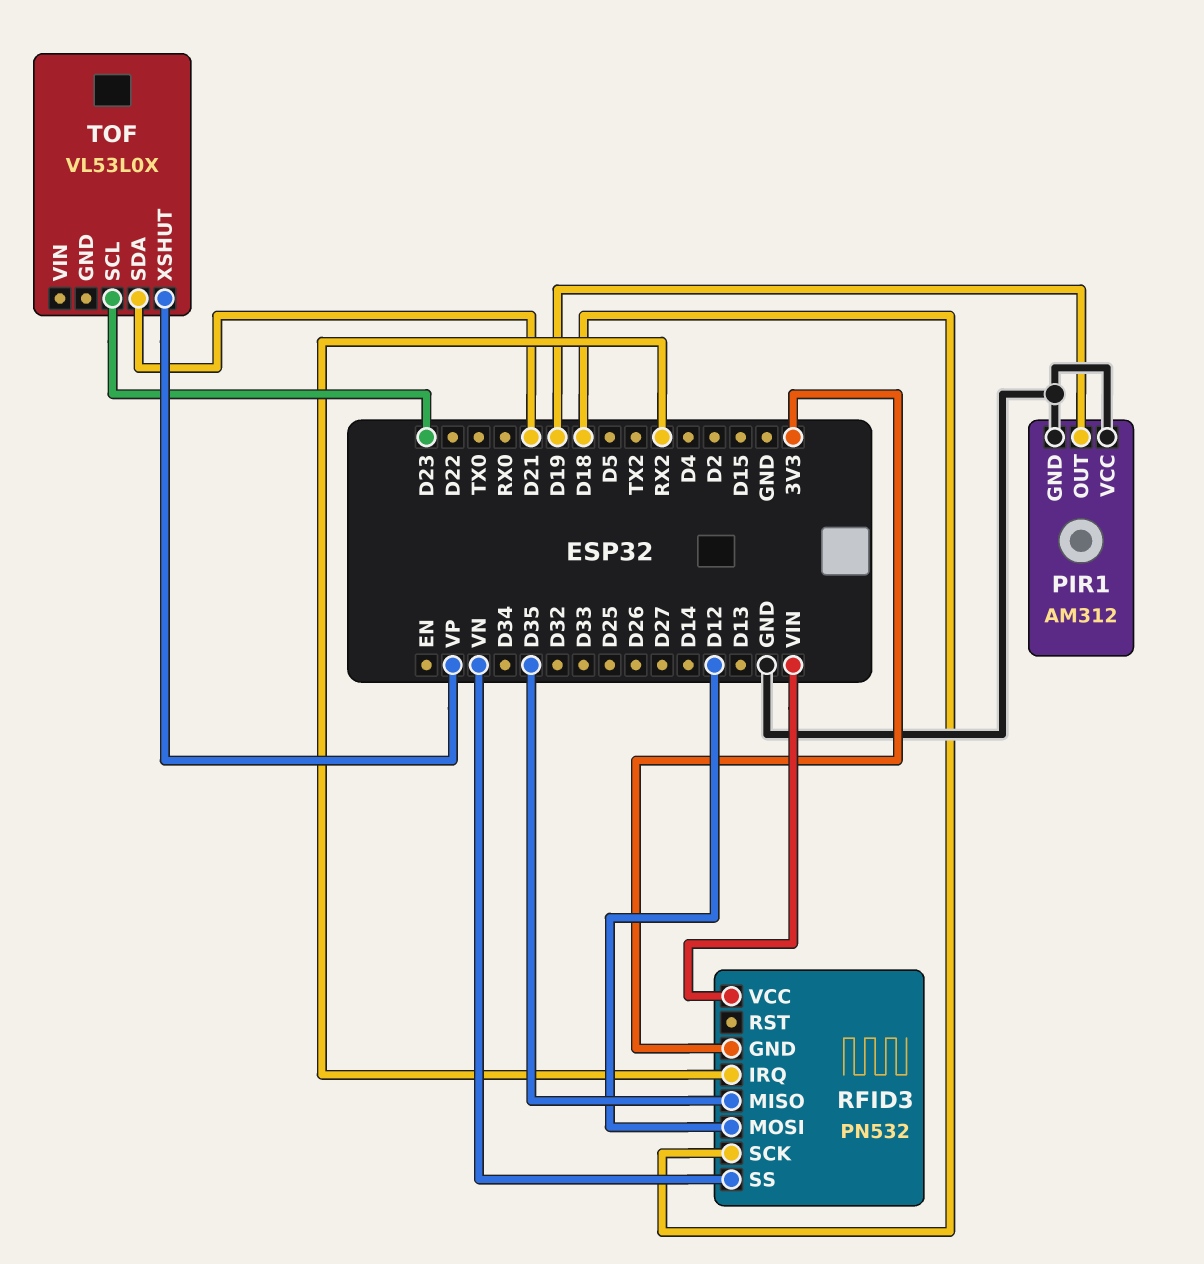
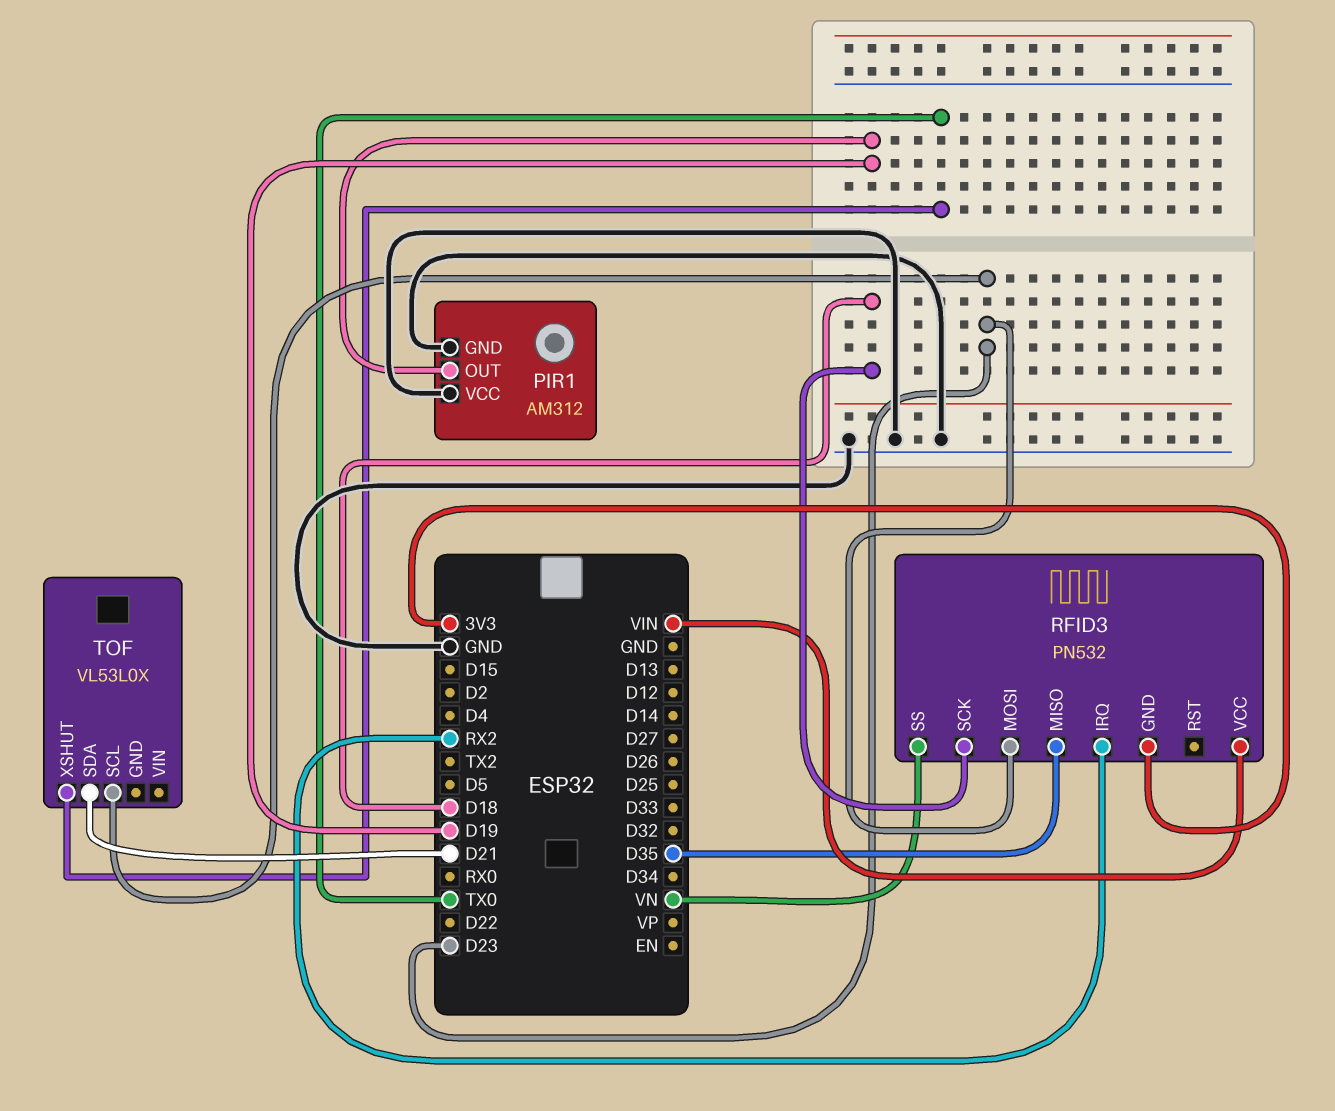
RFID3 pin MOSI: D12 -> D23
TOF pin XSHUT: VP -> TX0

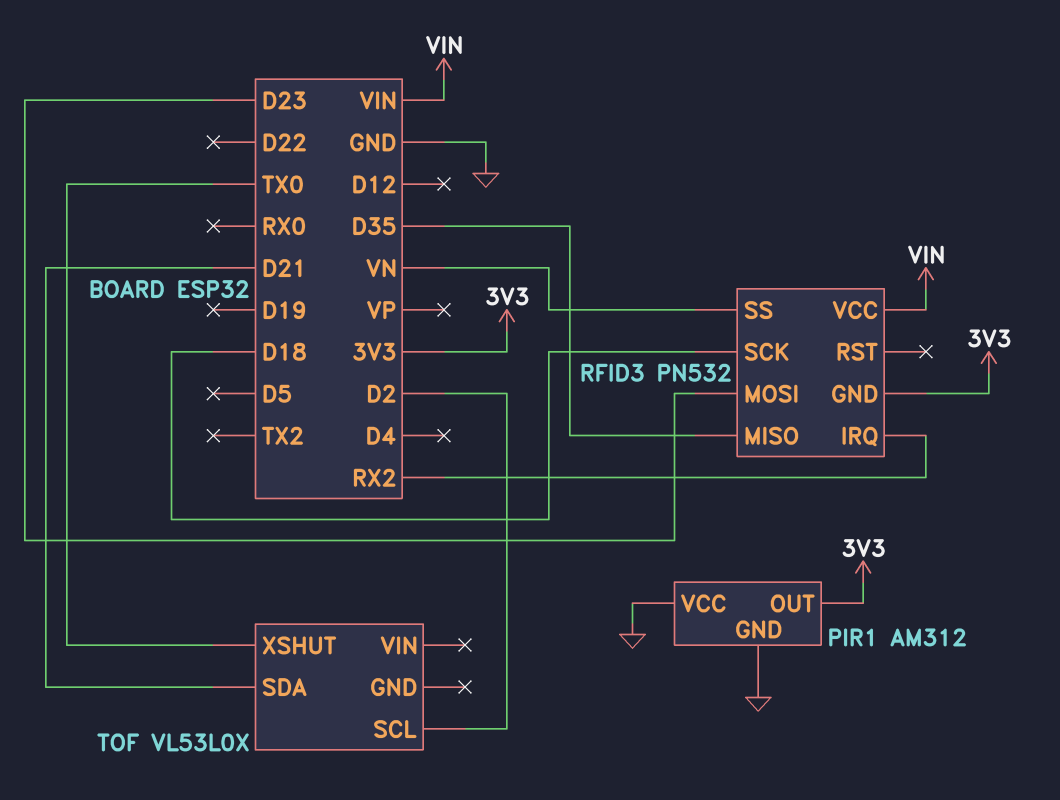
PIR1 pin OUT: D19 -> 3V3
TOF pin SCL: D23 -> D2

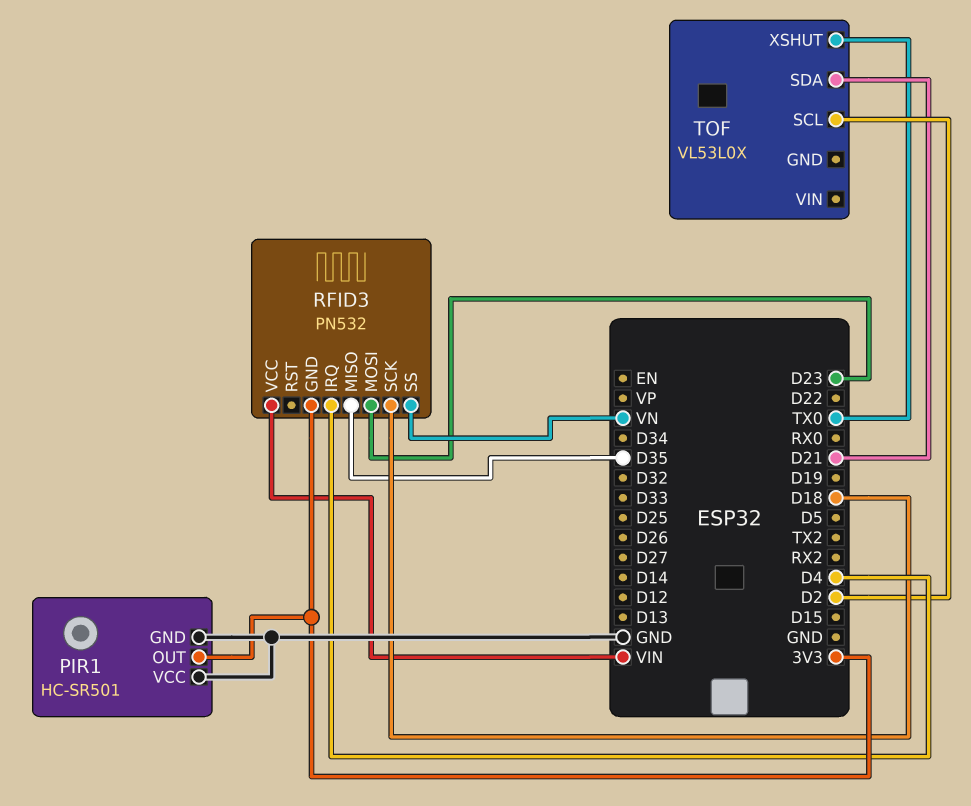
PIR1: AM312 -> HC-SR501
RFID3 pin IRQ: RX2 -> D4

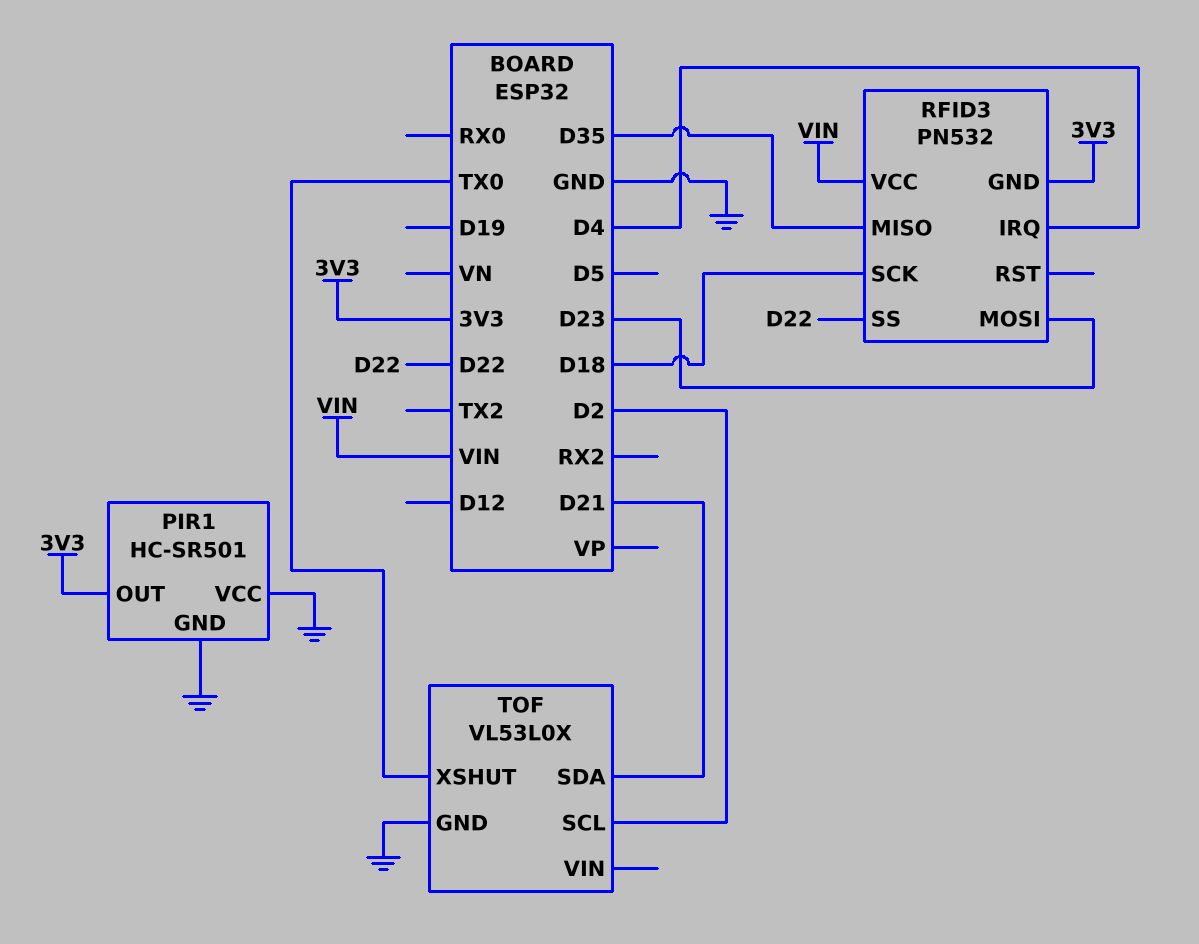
RFID3 pin SS: VN -> D22
TOF pin GND: none -> GND

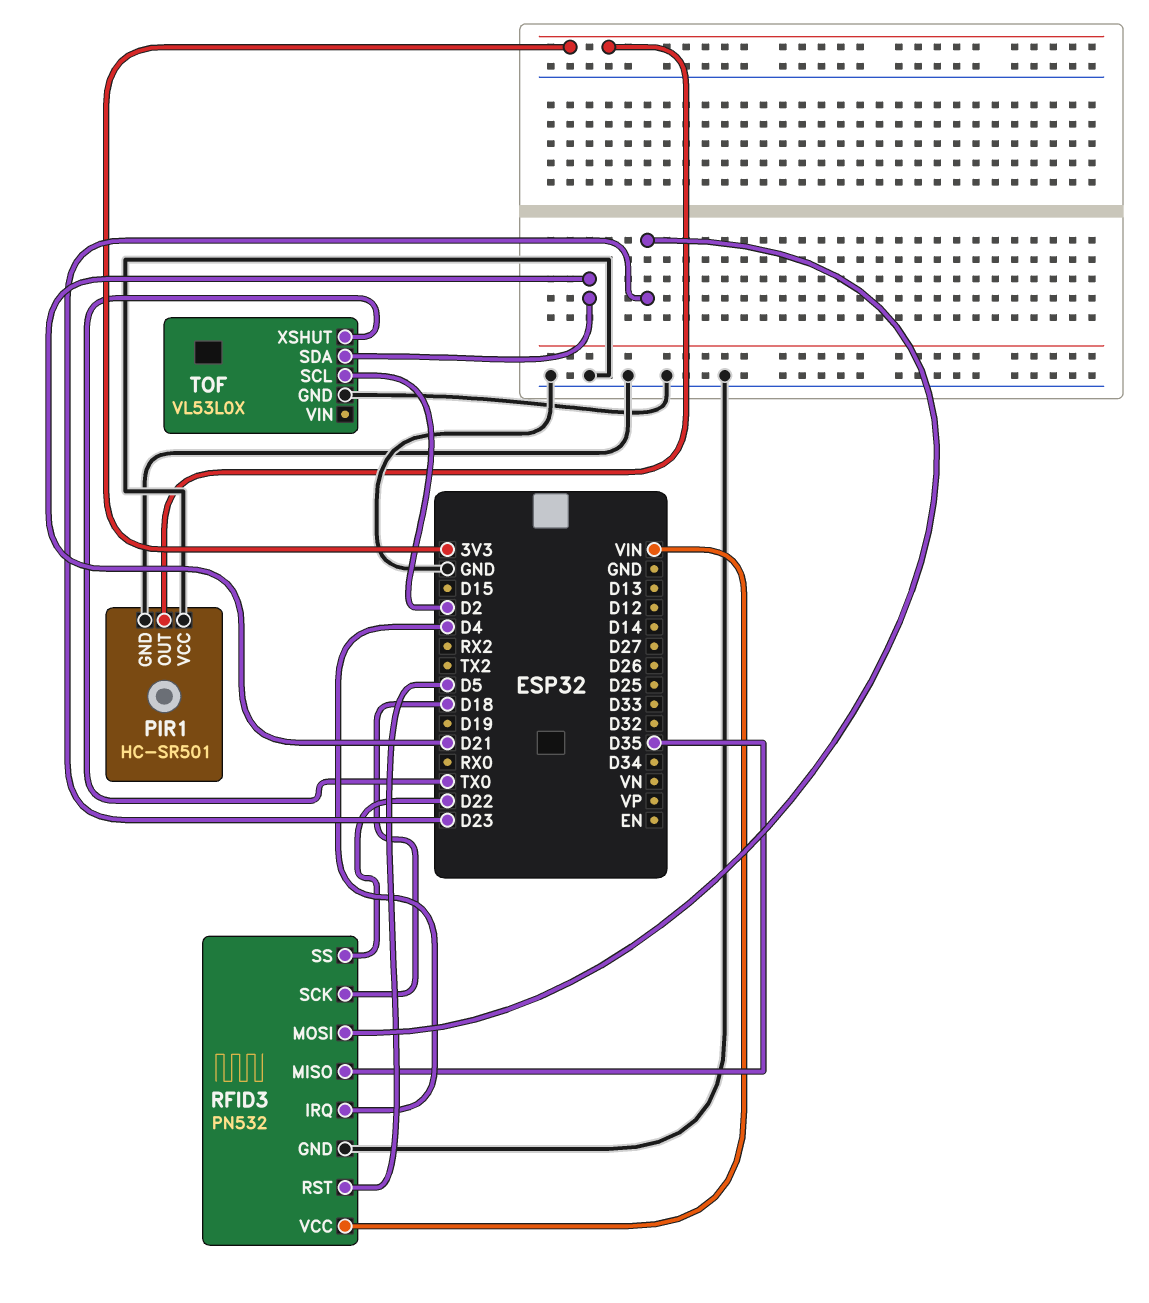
RFID3 pin GND: 3V3 -> GND
RFID3 pin RST: none -> D5

